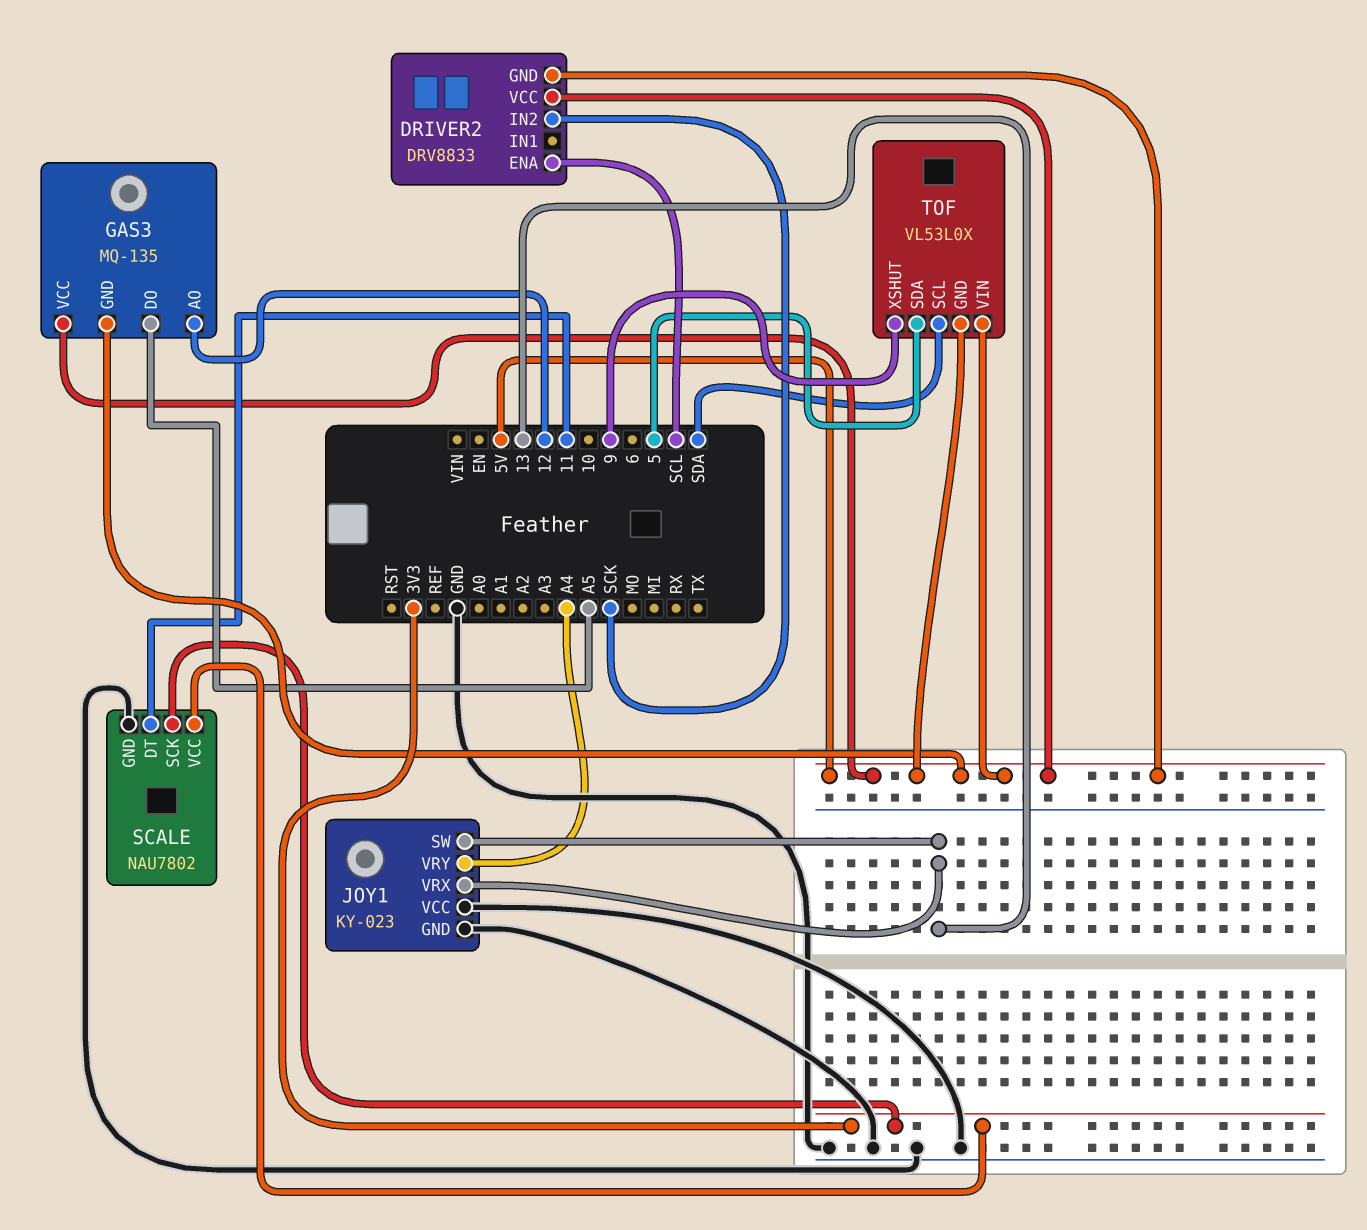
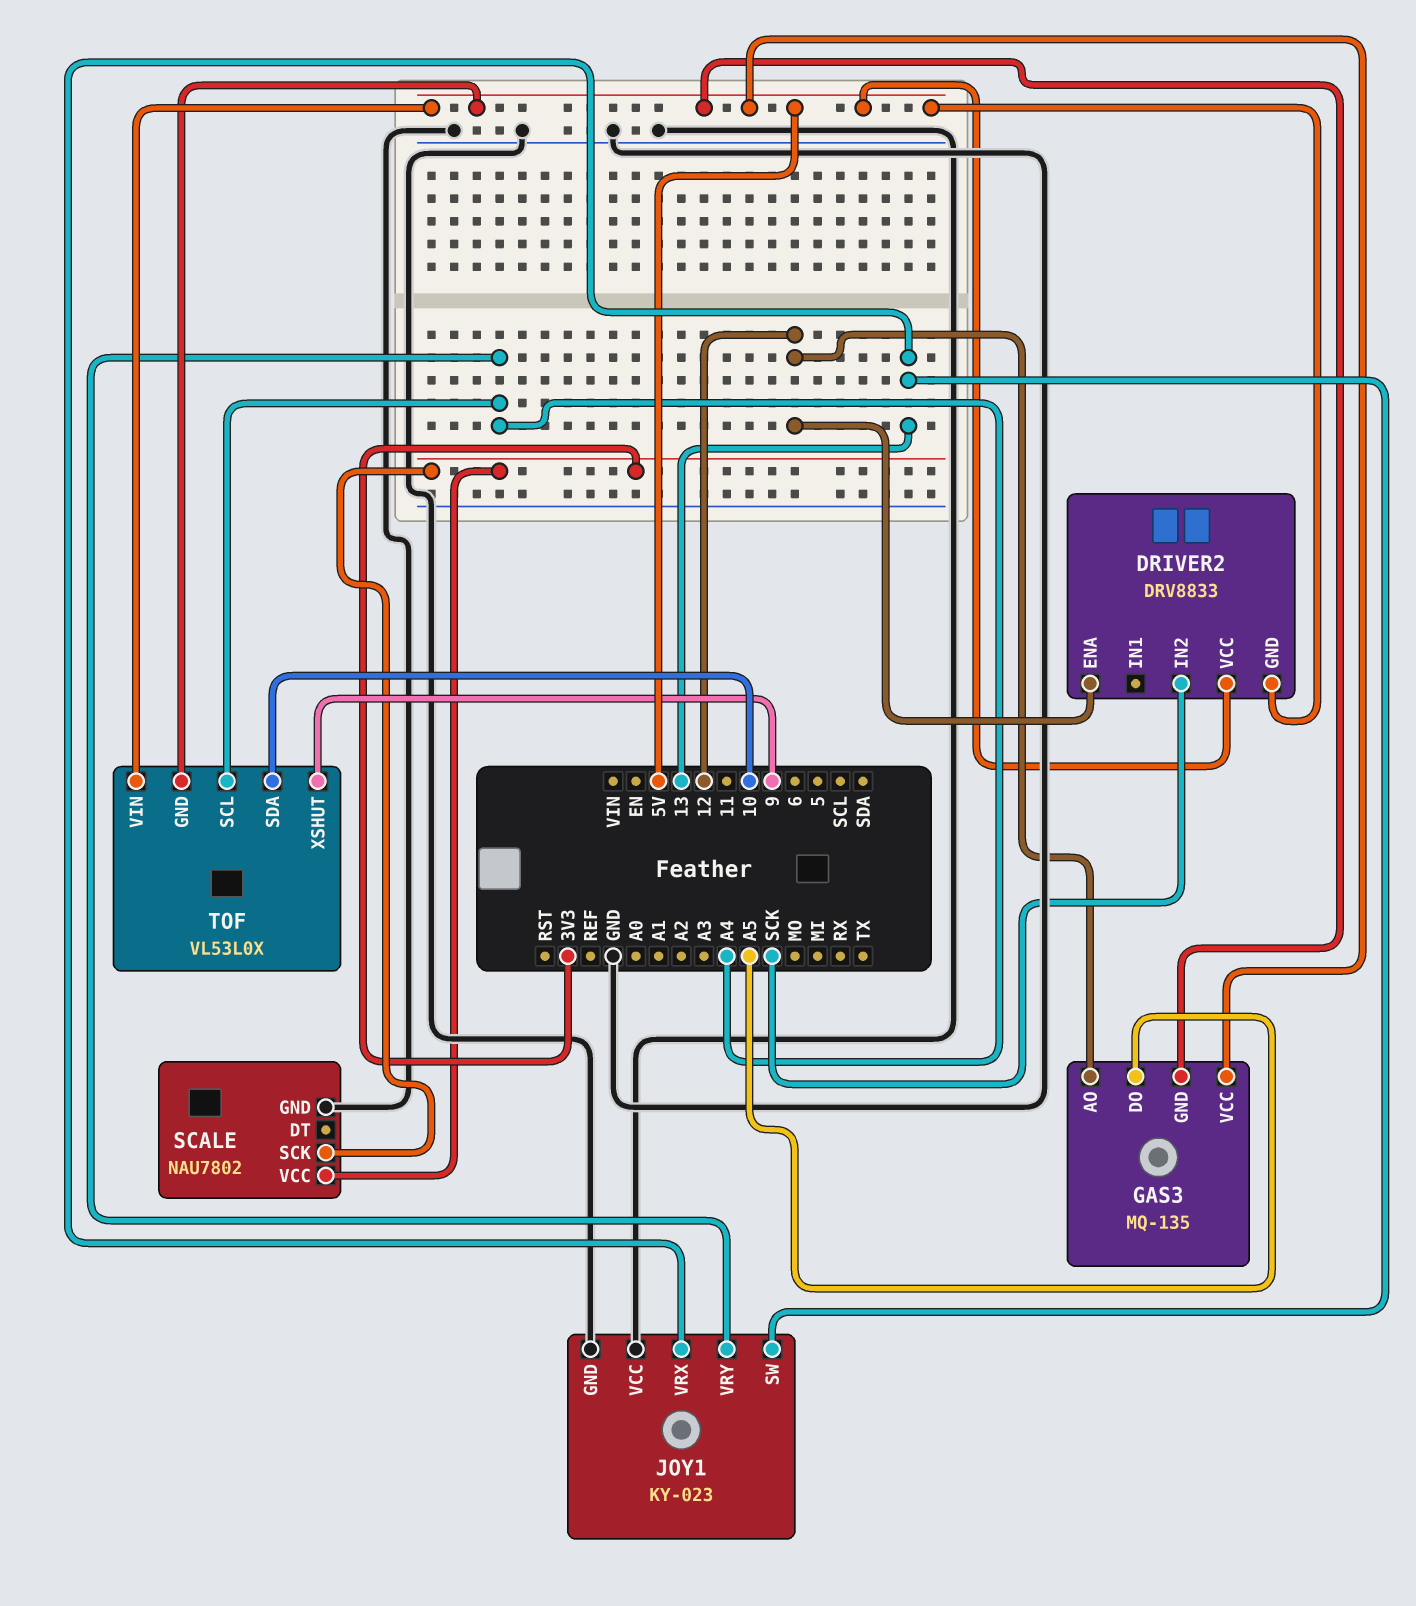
DRIVER2 pin ENA: SCL -> 12
SCALE pin DT: 11 -> none
TOF pin SCL: SDA -> A4
TOF pin SDA: 5 -> 10

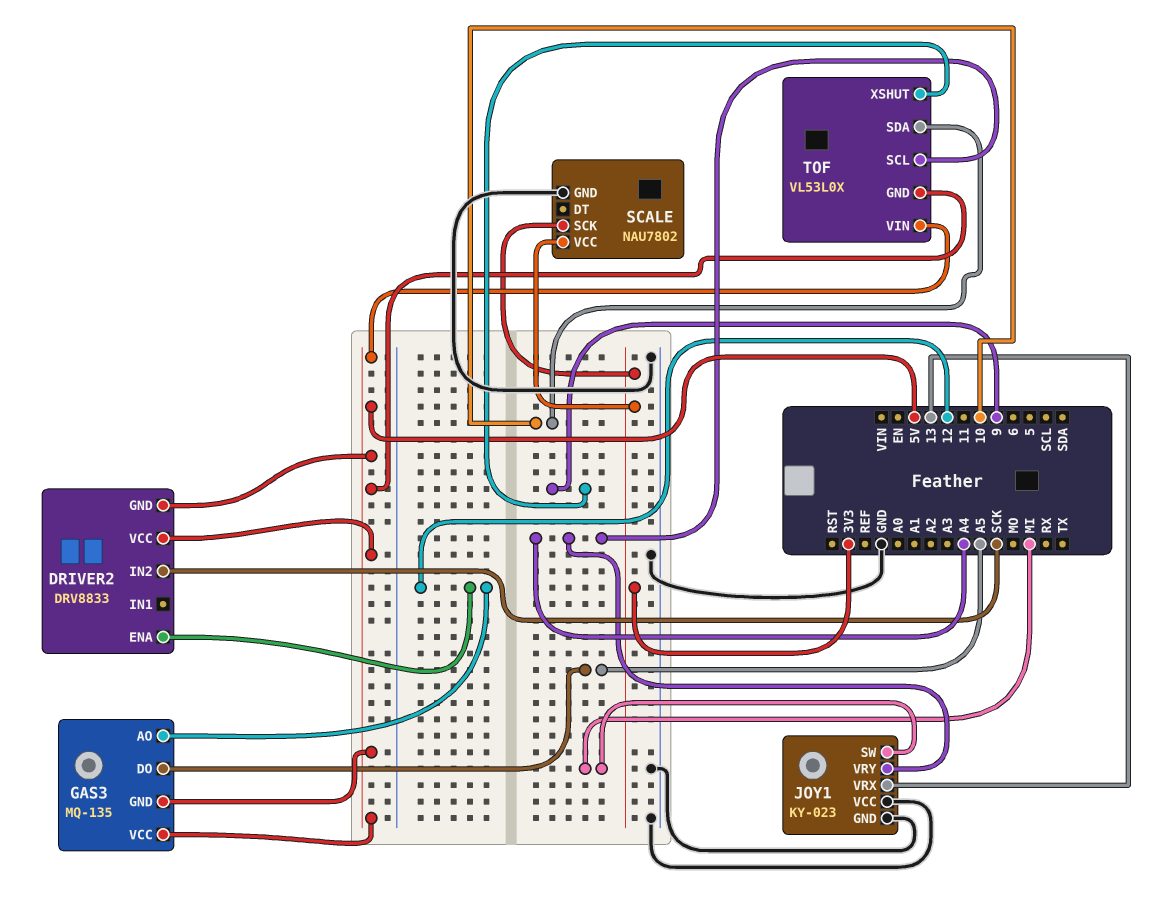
JOY1 pin SW: 13 -> MI

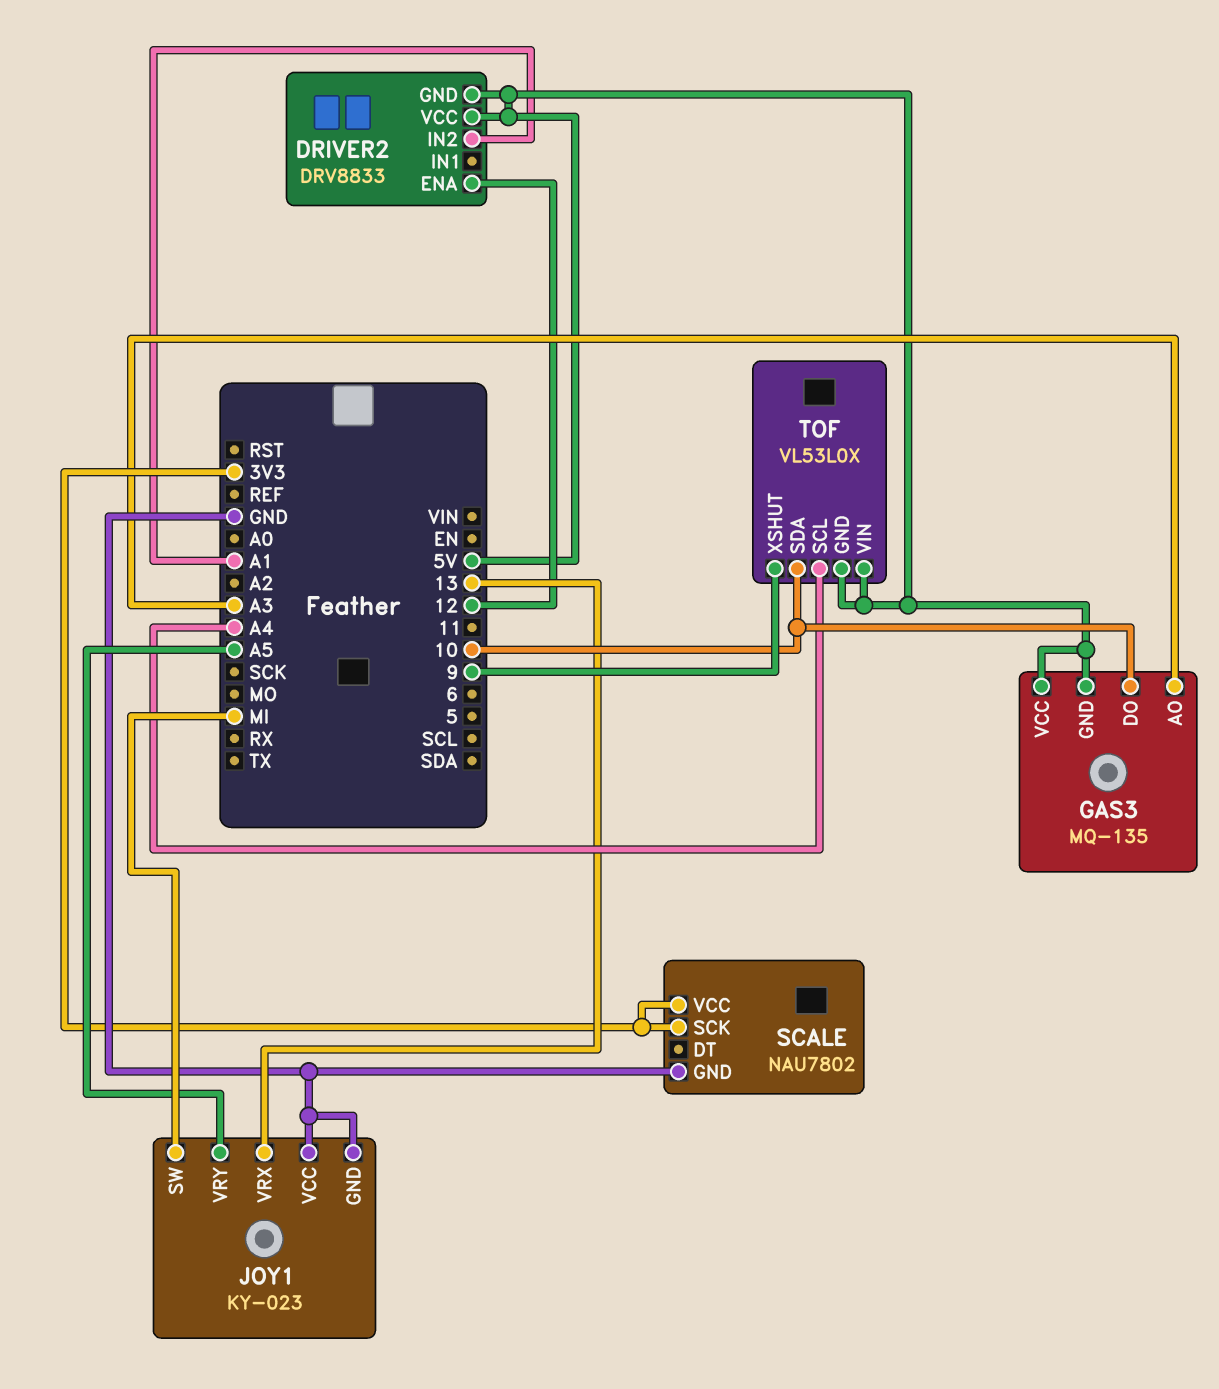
DRIVER2 pin IN2: SCK -> A1
GAS3 pin AO: 12 -> A3
GAS3 pin DO: A5 -> 10
JOY1 pin VRY: A4 -> A5

